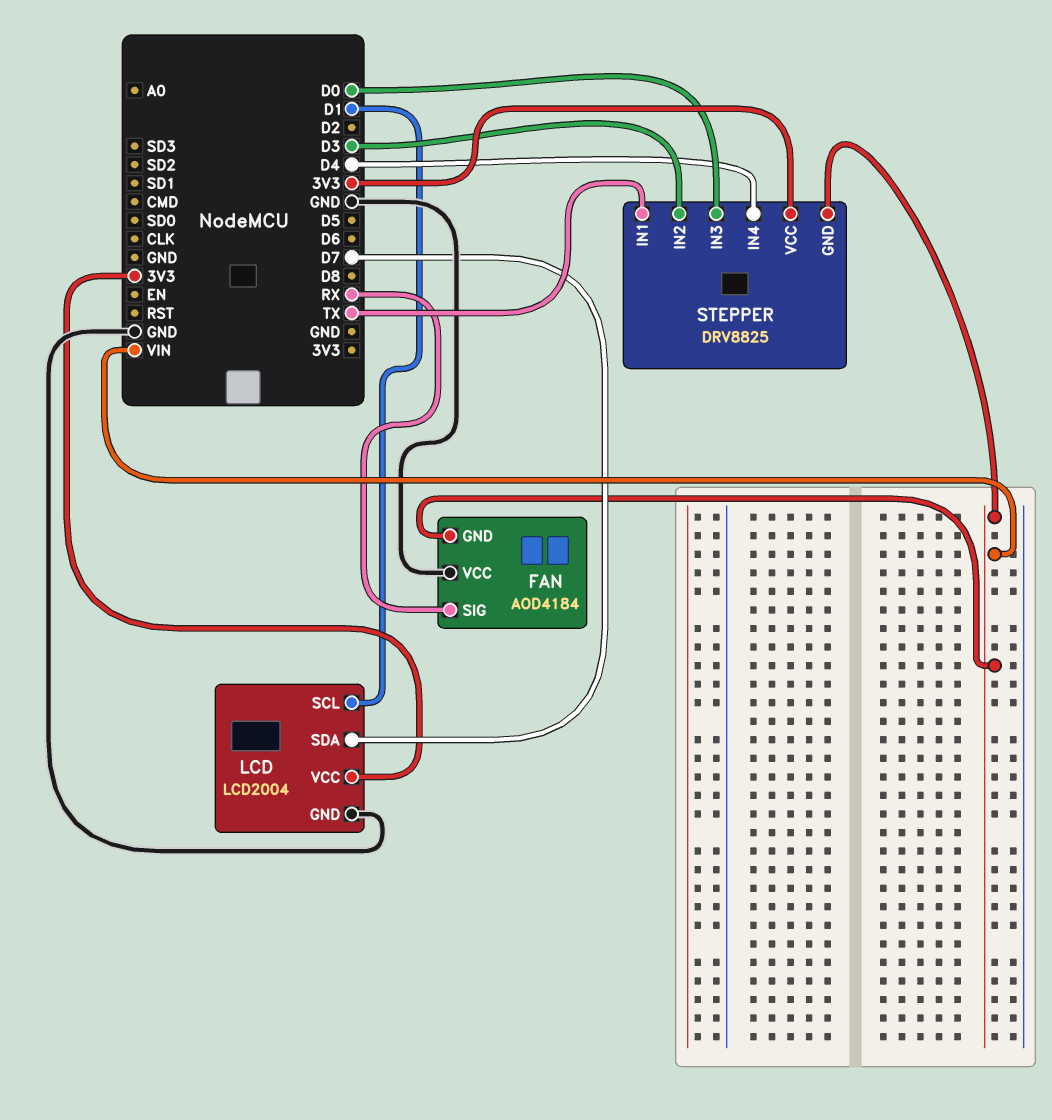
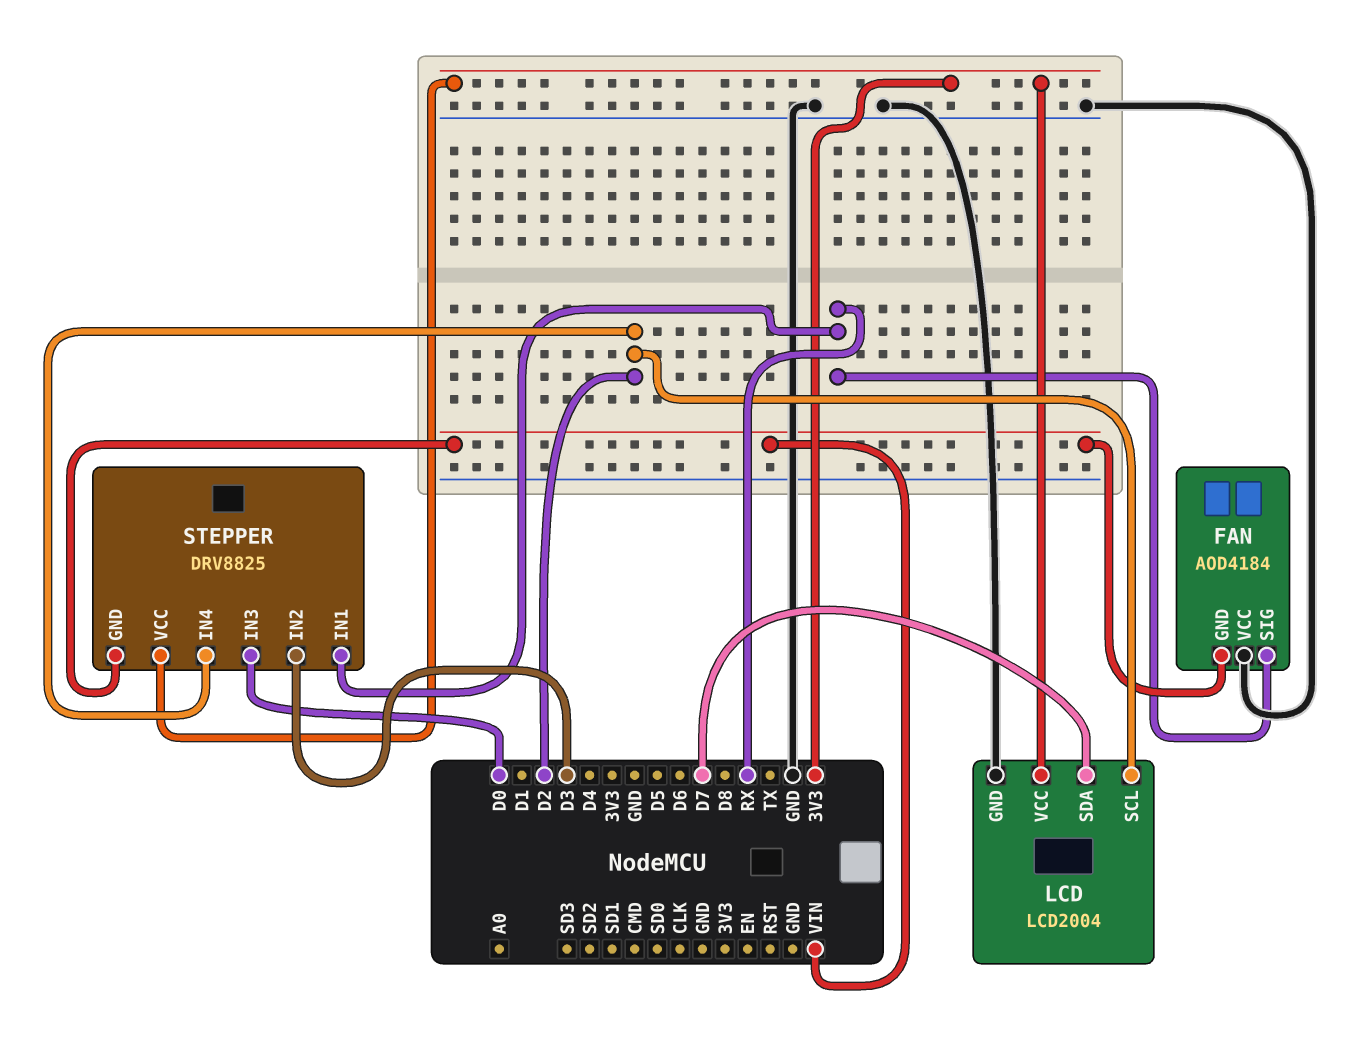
LCD pin SCL: D1 -> D2
STEPPER pin IN1: TX -> RX
STEPPER pin IN4: D4 -> D2

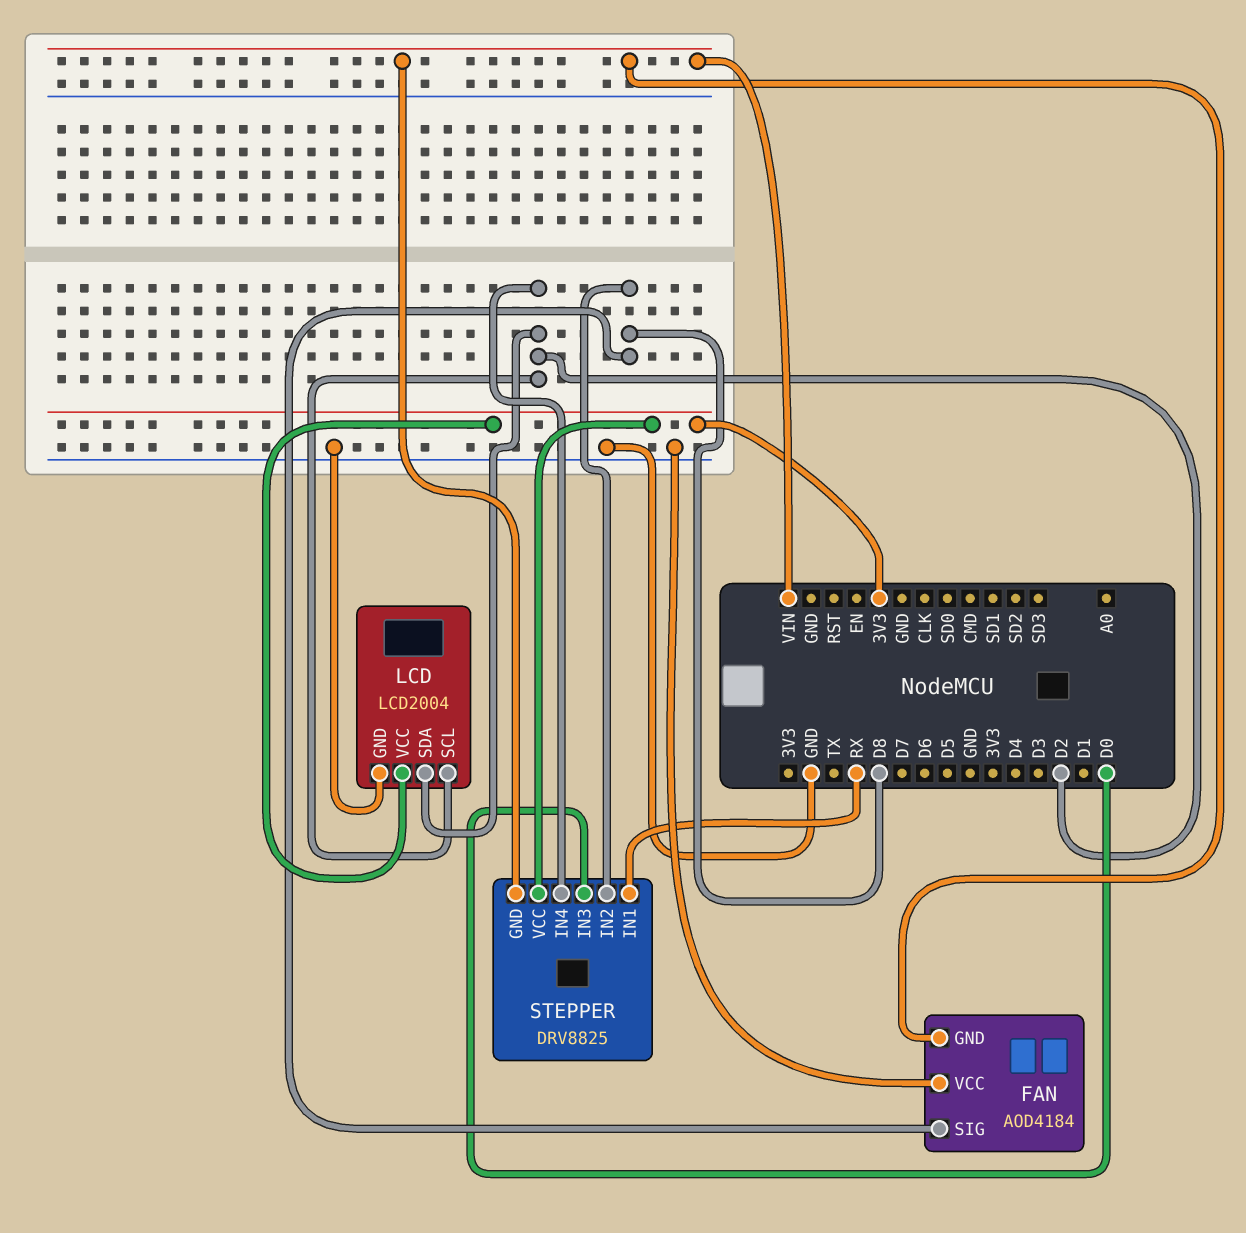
FAN pin SIG: RX -> D8
LCD pin SDA: D7 -> D2
STEPPER pin IN2: D3 -> D8

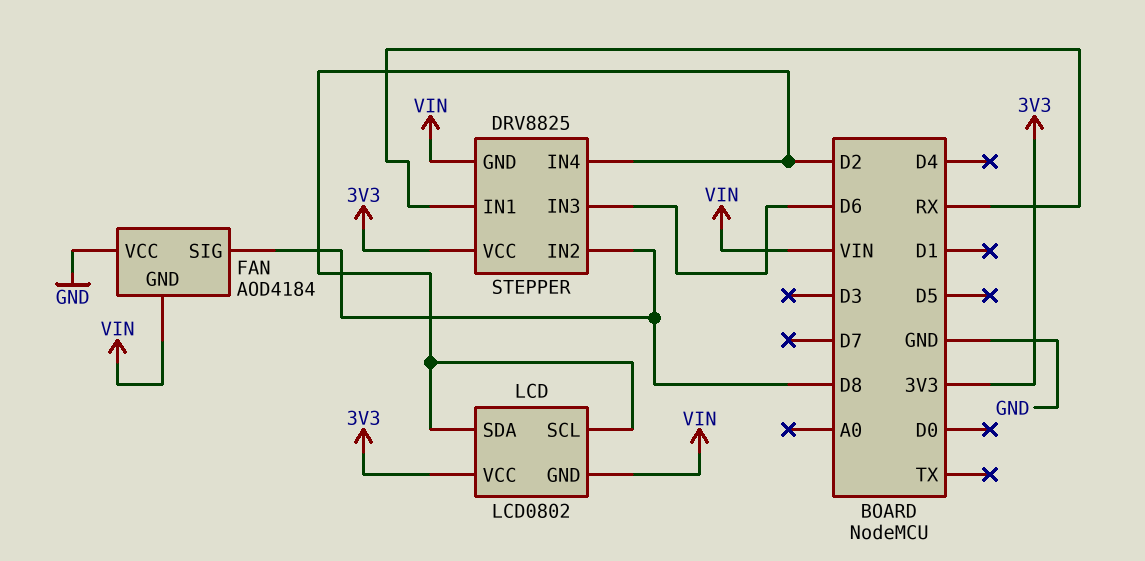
LCD: LCD2004 -> LCD0802
LCD pin GND: GND -> VIN
STEPPER pin IN3: D0 -> D6

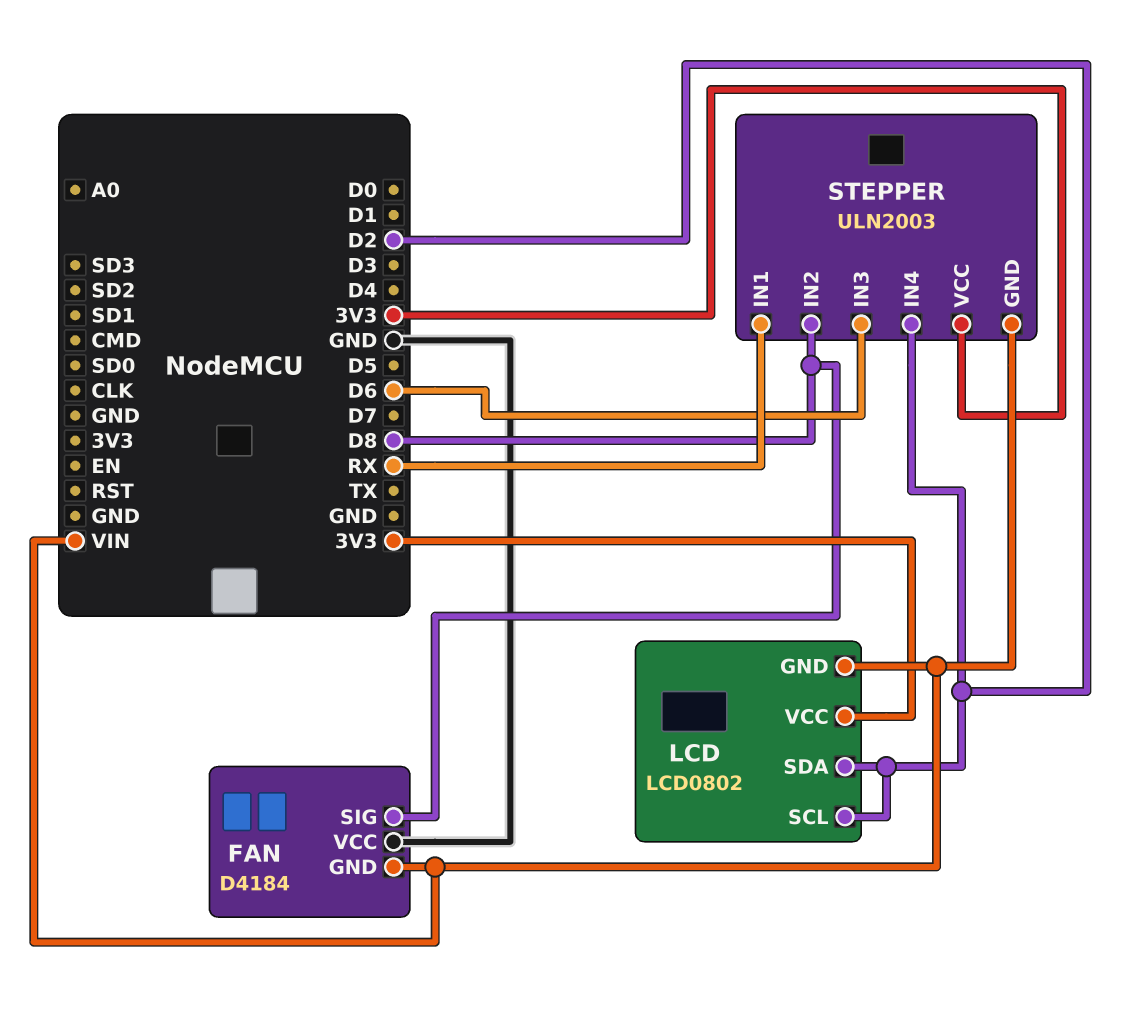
FAN: AOD4184 -> D4184
STEPPER: DRV8825 -> ULN2003

